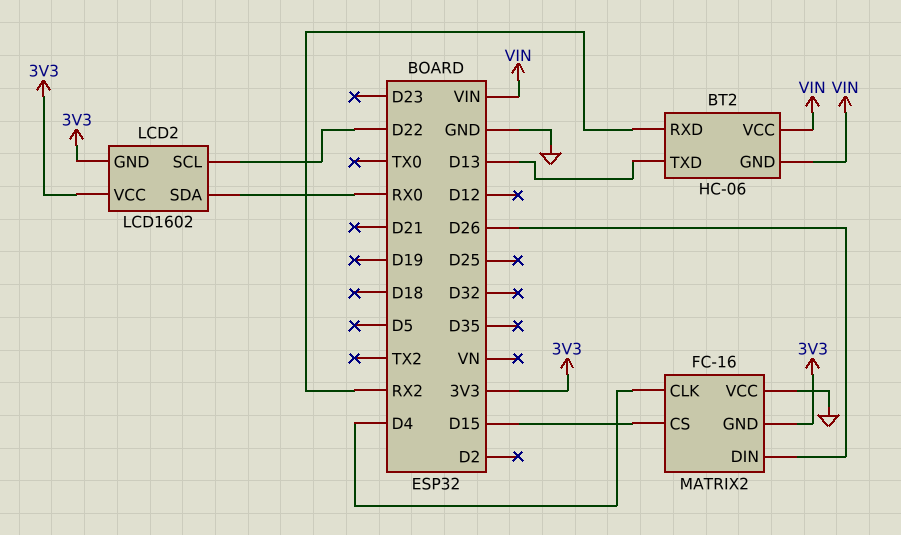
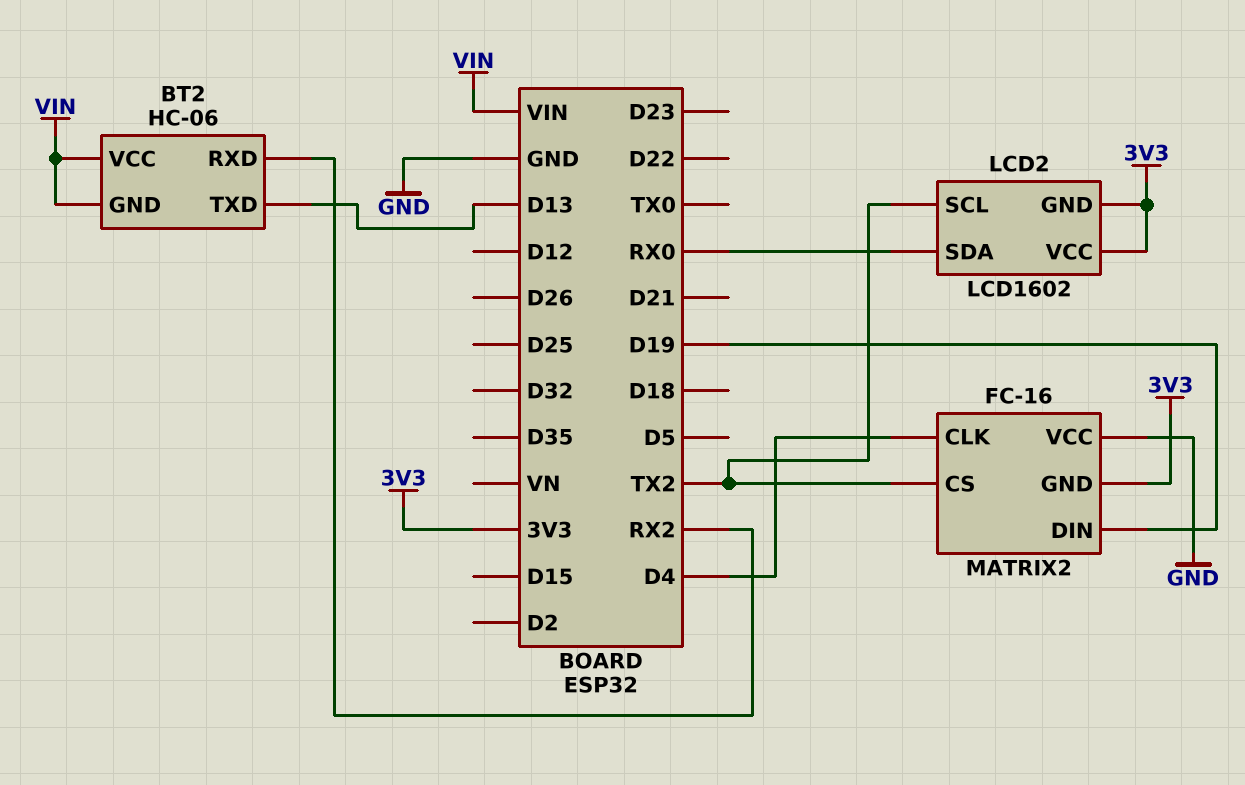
LCD2 pin SCL: D22 -> TX2
MATRIX2 pin CS: D15 -> TX2
MATRIX2 pin DIN: D26 -> D19

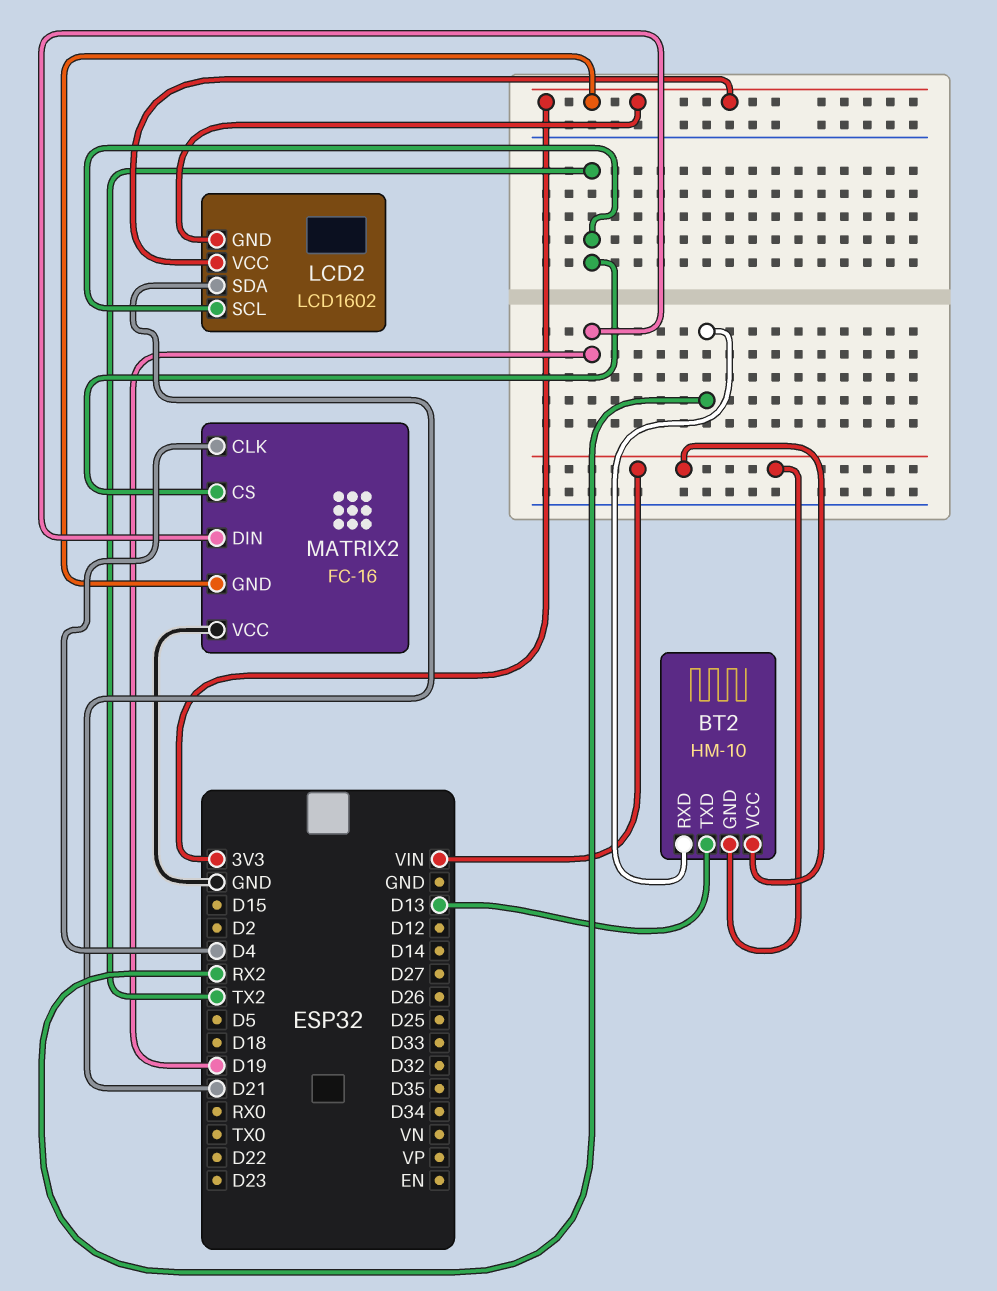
BT2: HC-06 -> HM-10
LCD2 pin SDA: RX0 -> D21

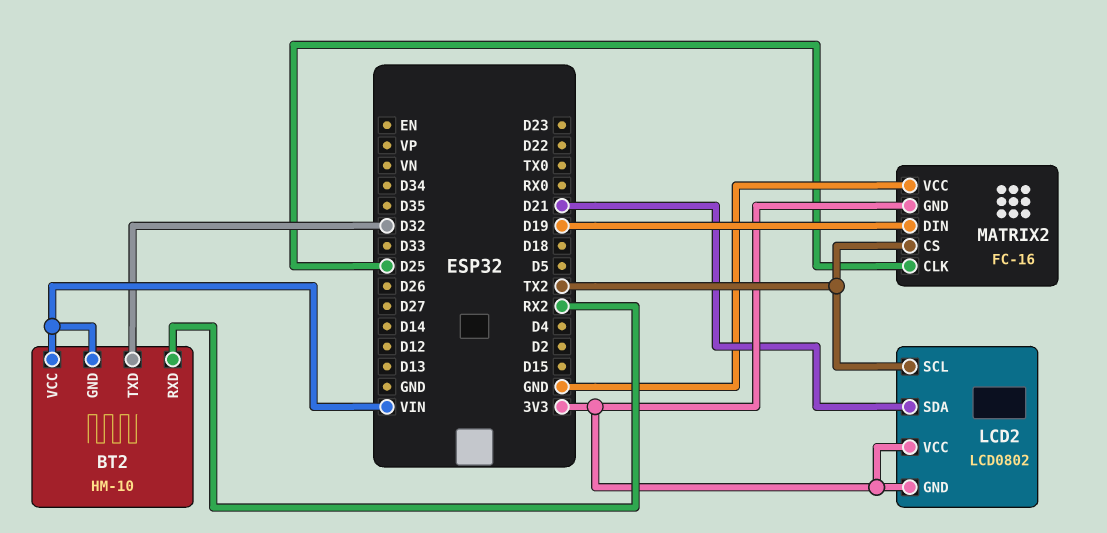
BT2 pin TXD: D13 -> D32
LCD2: LCD1602 -> LCD0802
MATRIX2 pin CLK: D4 -> D25

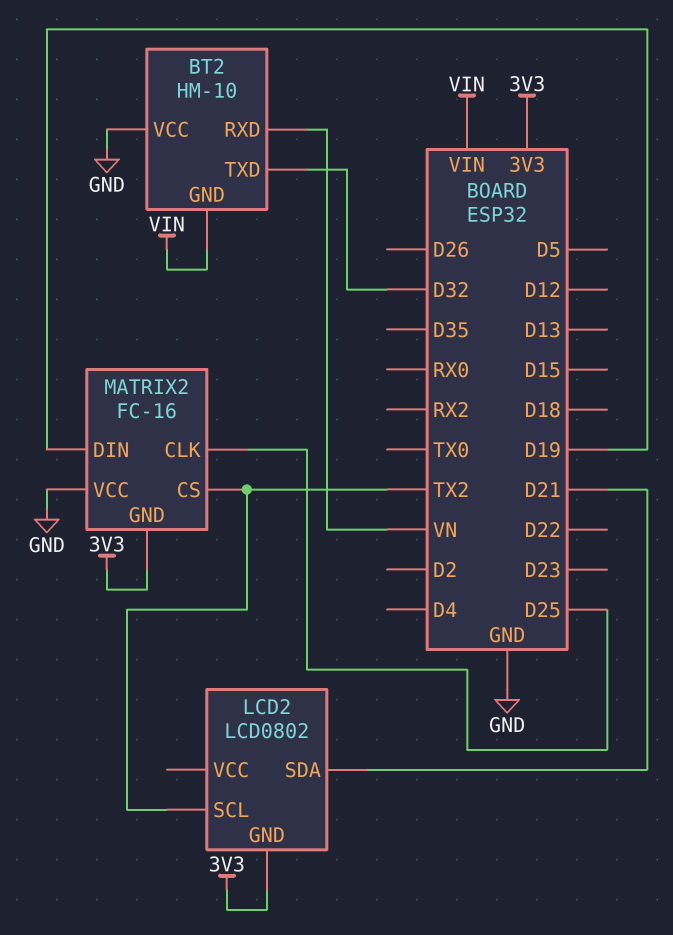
BT2 pin RXD: RX2 -> VN
BT2 pin VCC: VIN -> GND
LCD2 pin VCC: 3V3 -> none

